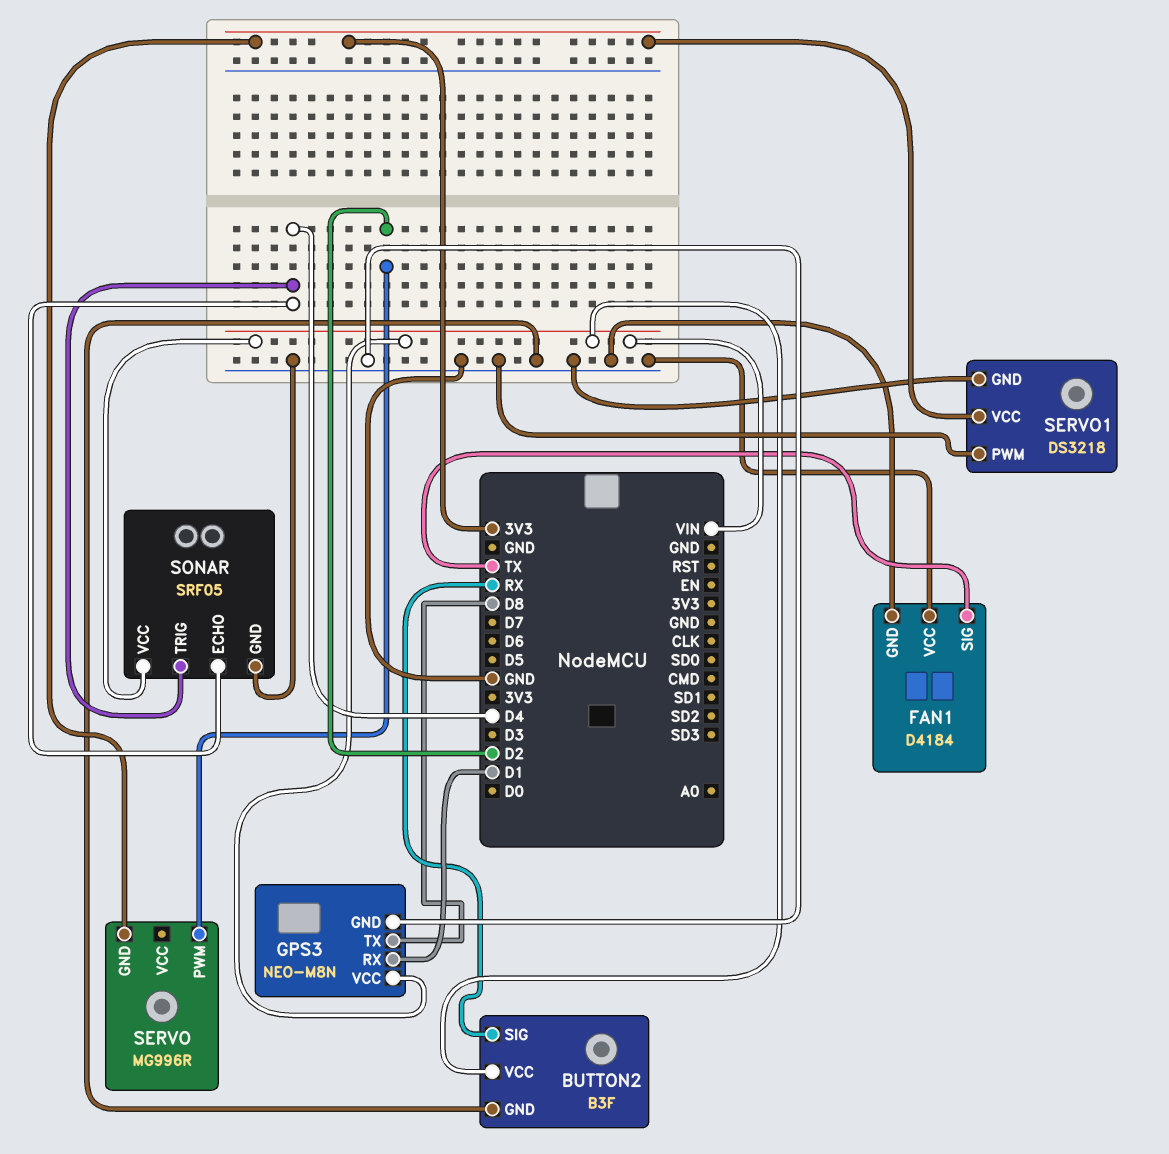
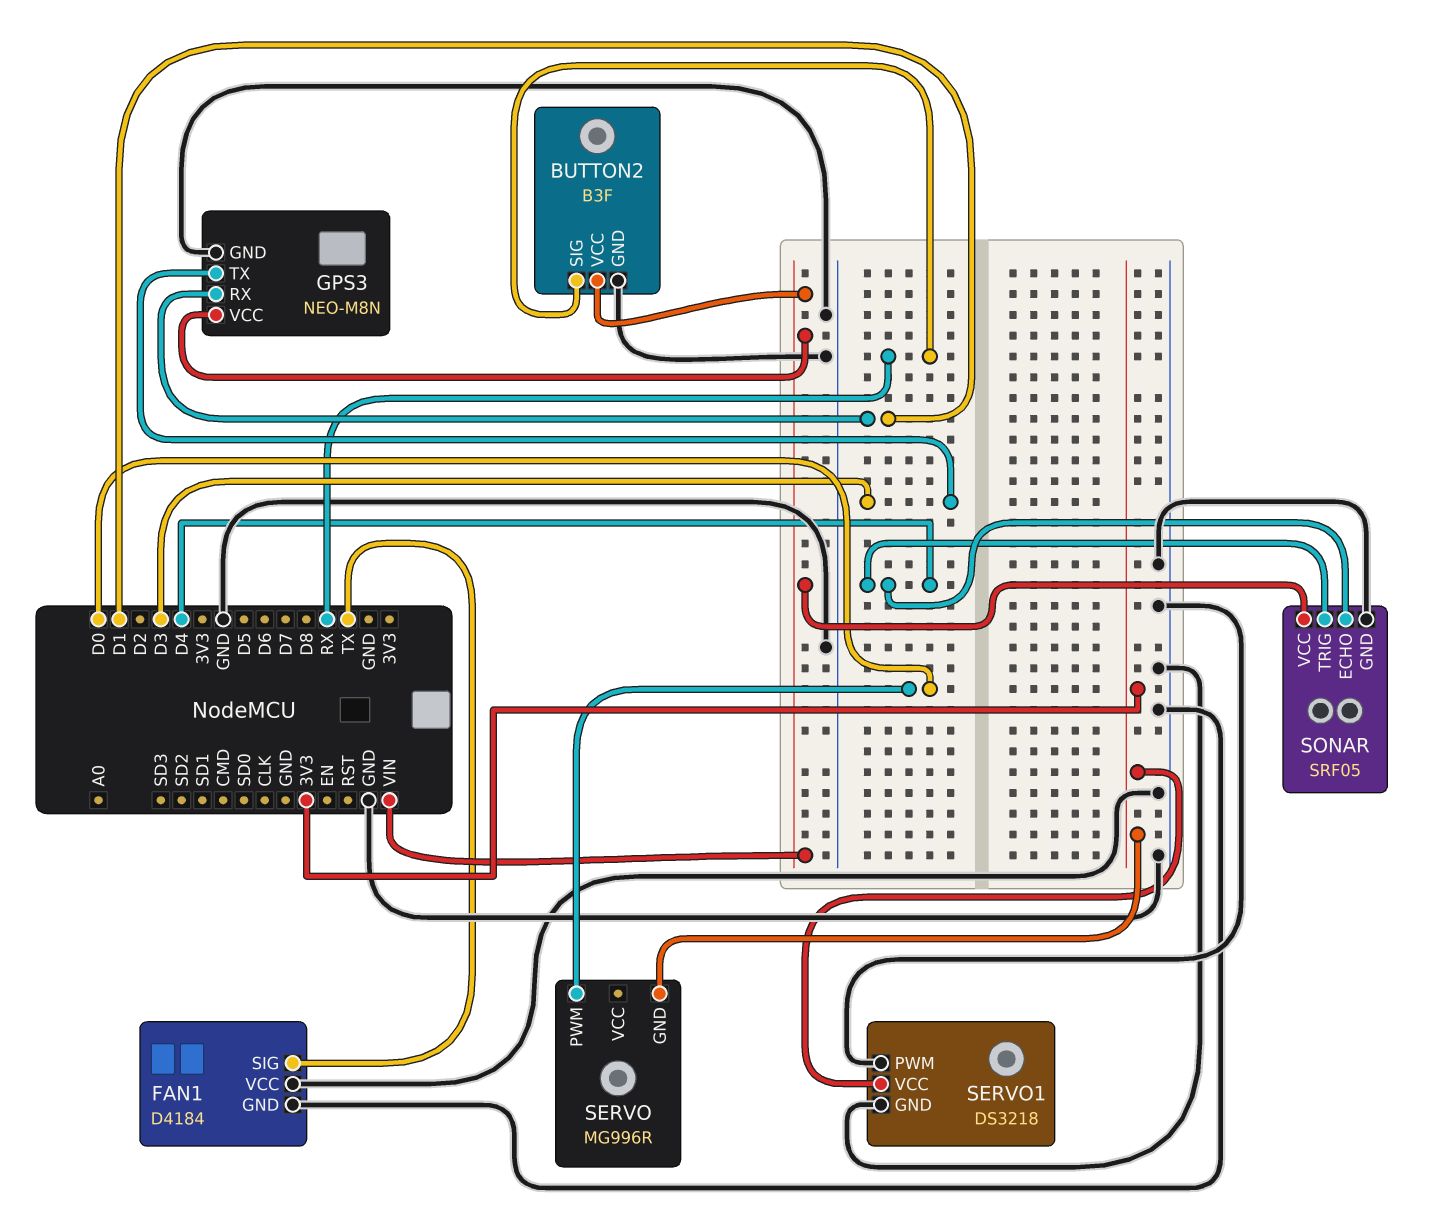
GPS3 pin TX: D8 -> D3
SERVO pin PWM: D2 -> D0

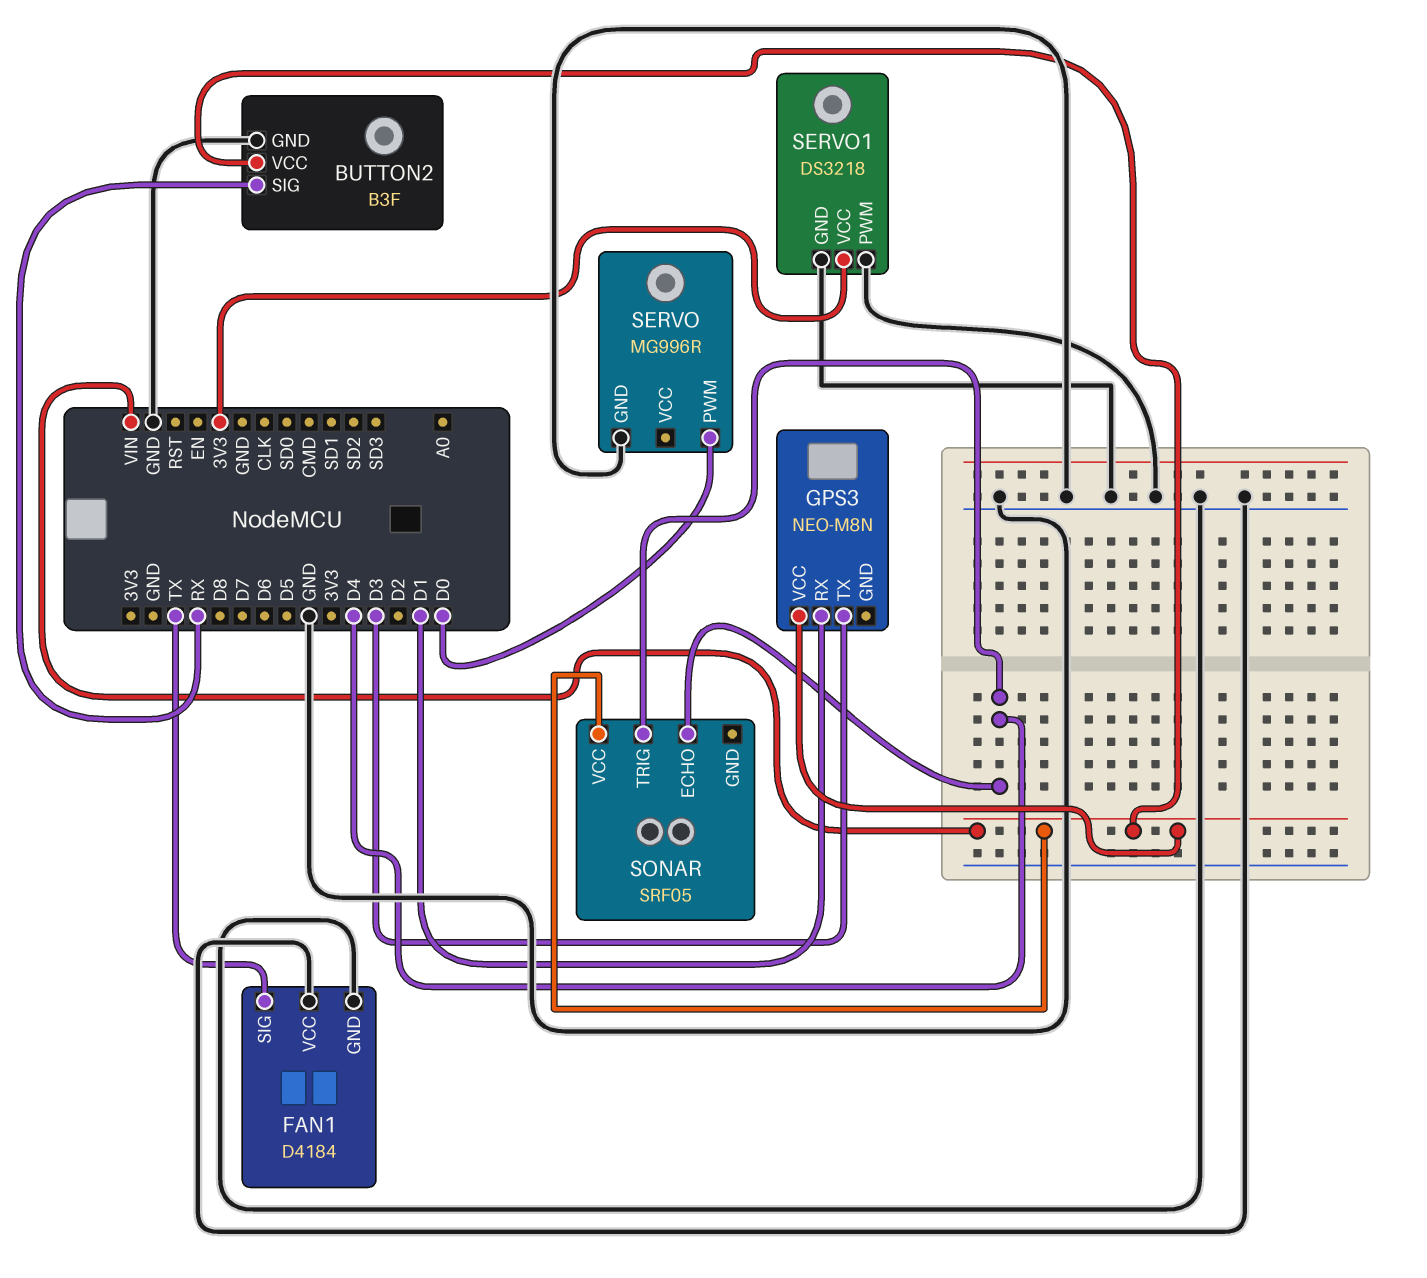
GPS3 pin GND: GND -> none
SERVO pin GND: 3V3 -> GND
SONAR pin GND: GND -> none

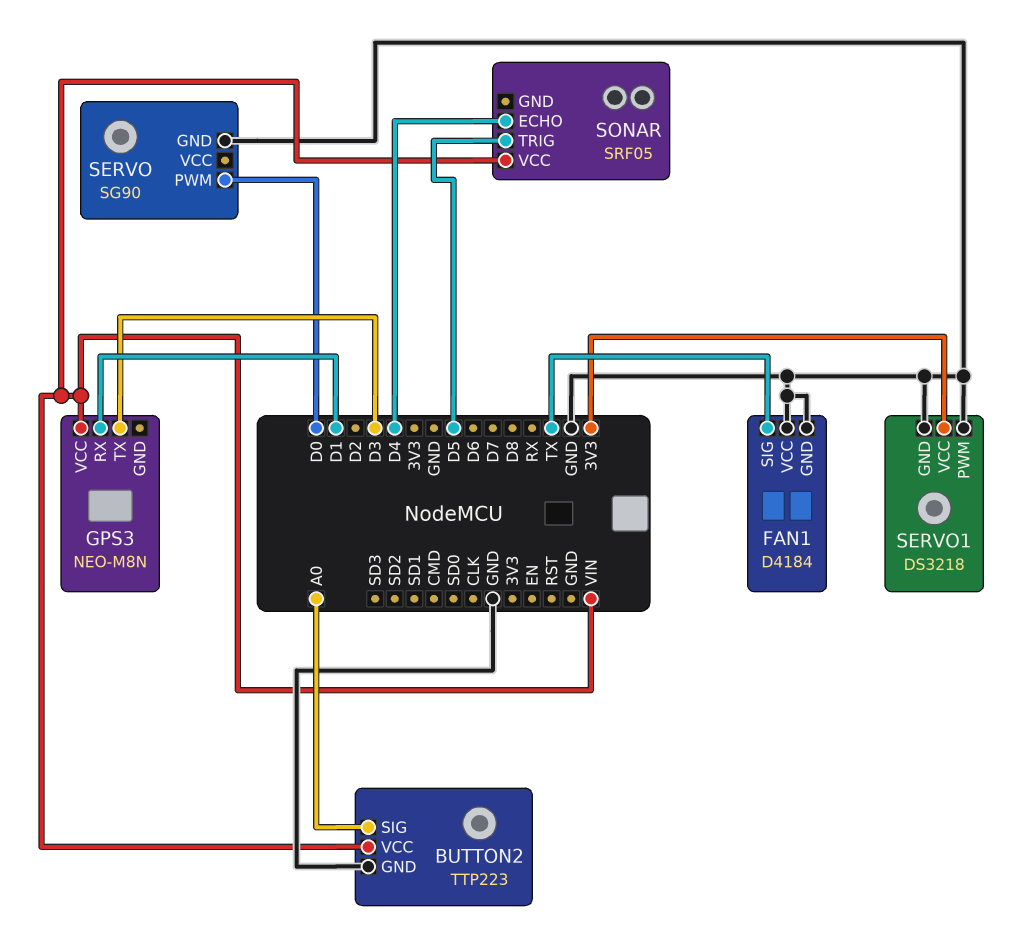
BUTTON2: B3F -> TTP223
BUTTON2 pin SIG: RX -> A0
SERVO: MG996R -> SG90
SONAR pin TRIG: D4 -> D5

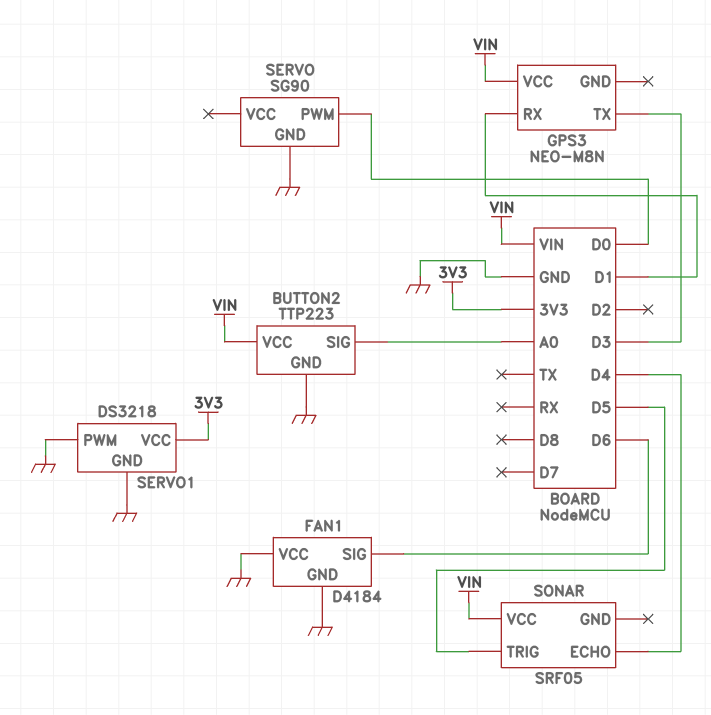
FAN1 pin SIG: TX -> D6

